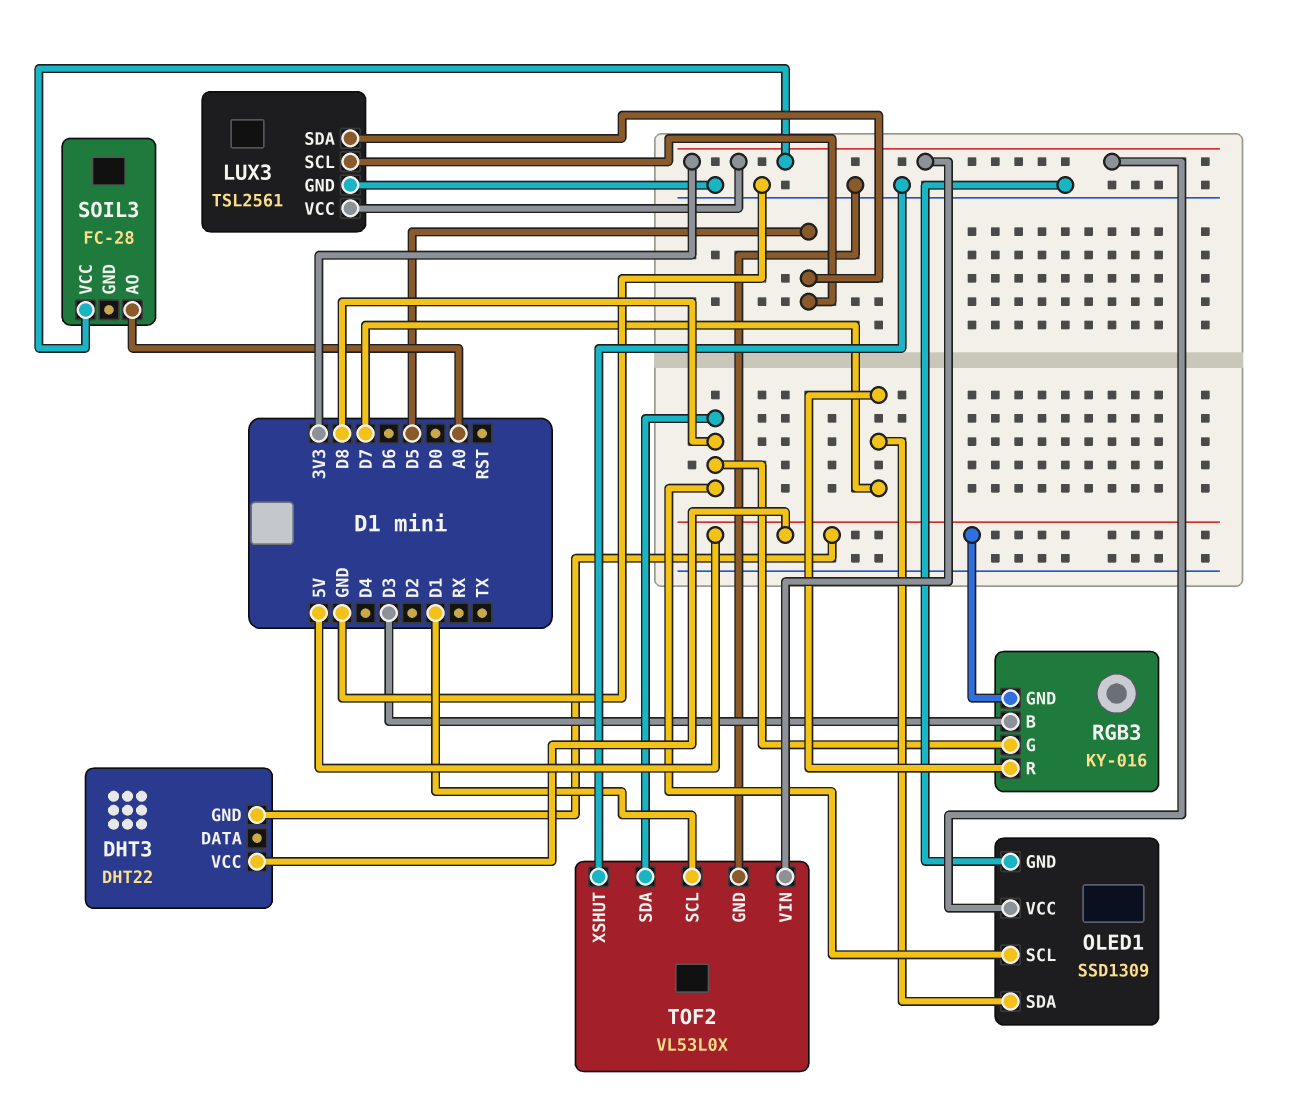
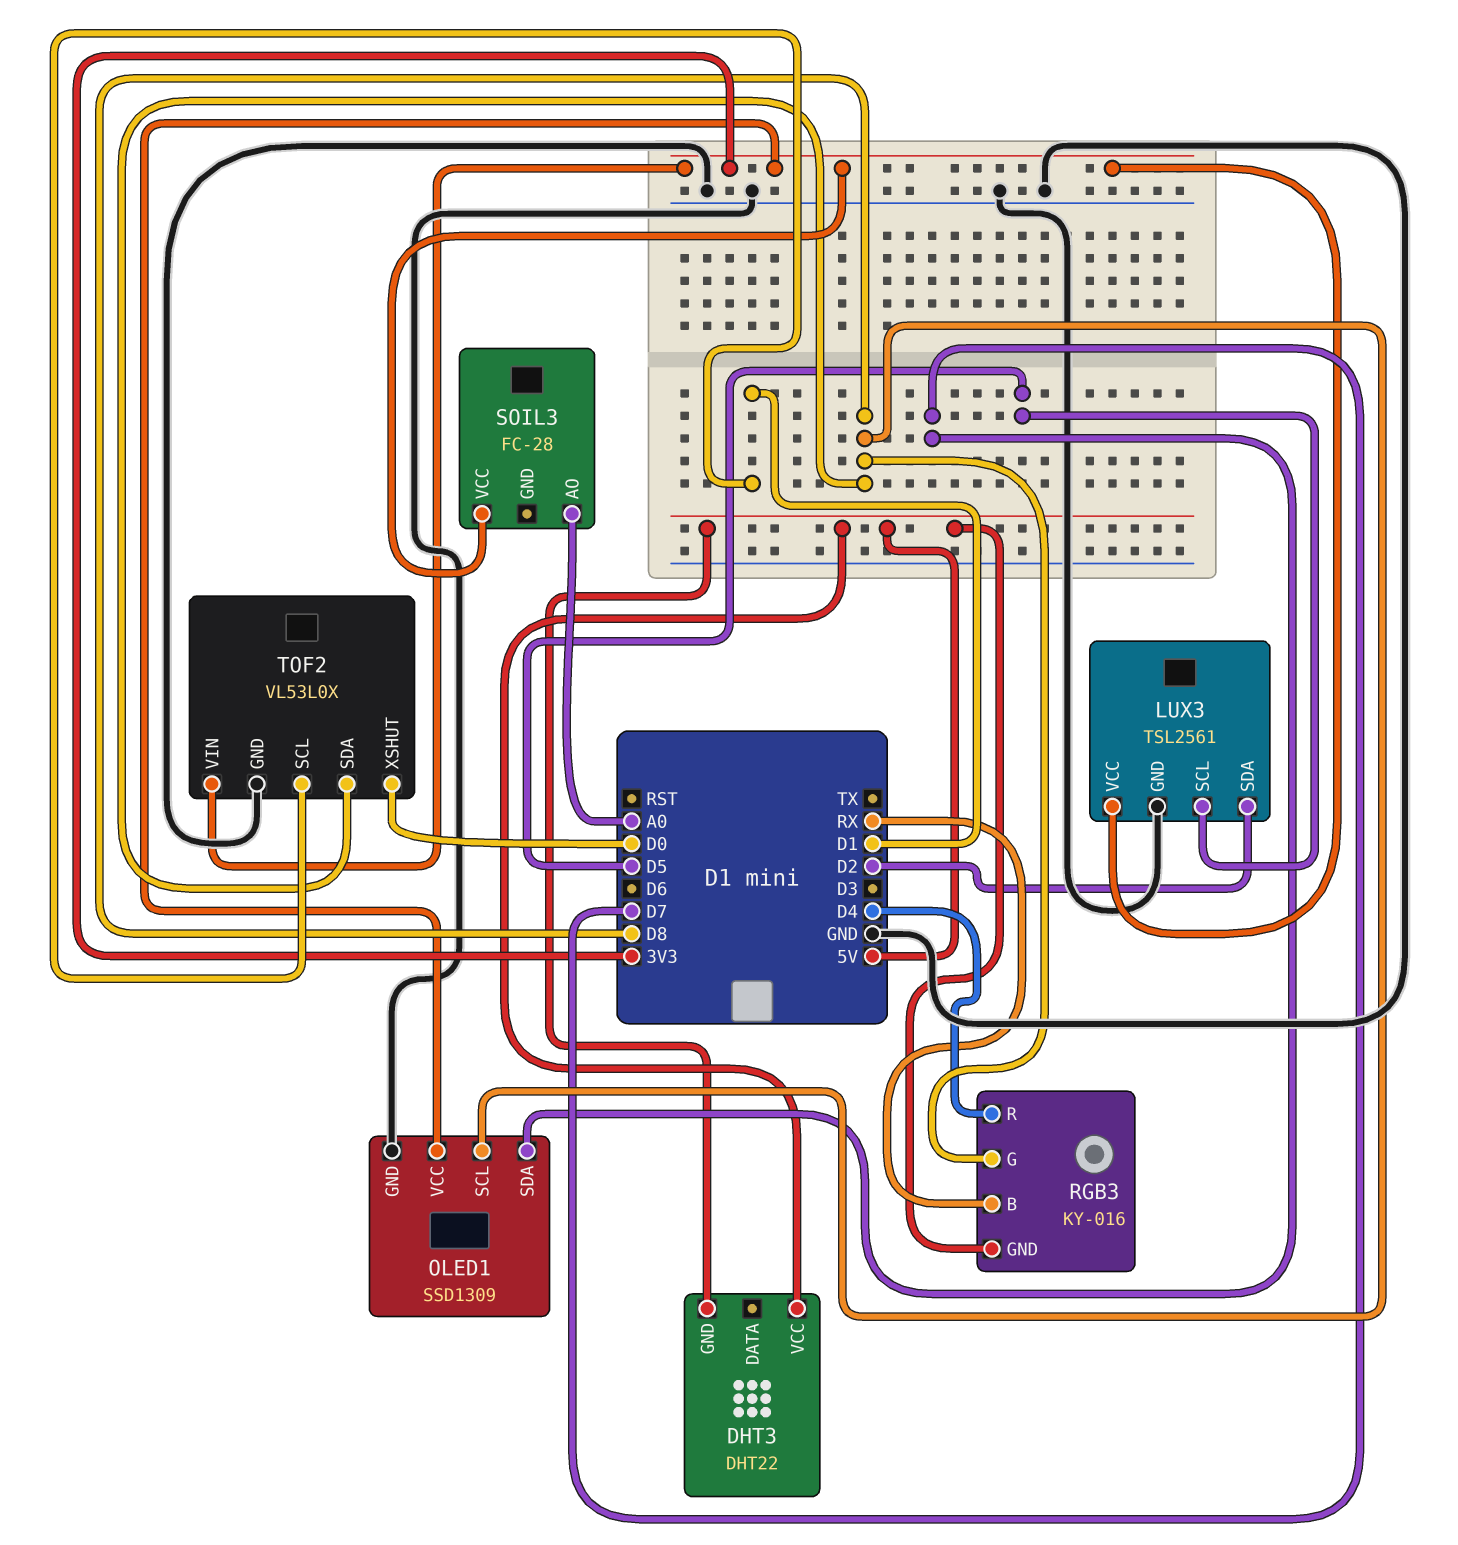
LUX3 pin SDA: D5 -> D2
RGB3 pin B: D3 -> RX
RGB3 pin R: D7 -> D4
TOF2 pin XSHUT: GND -> D0

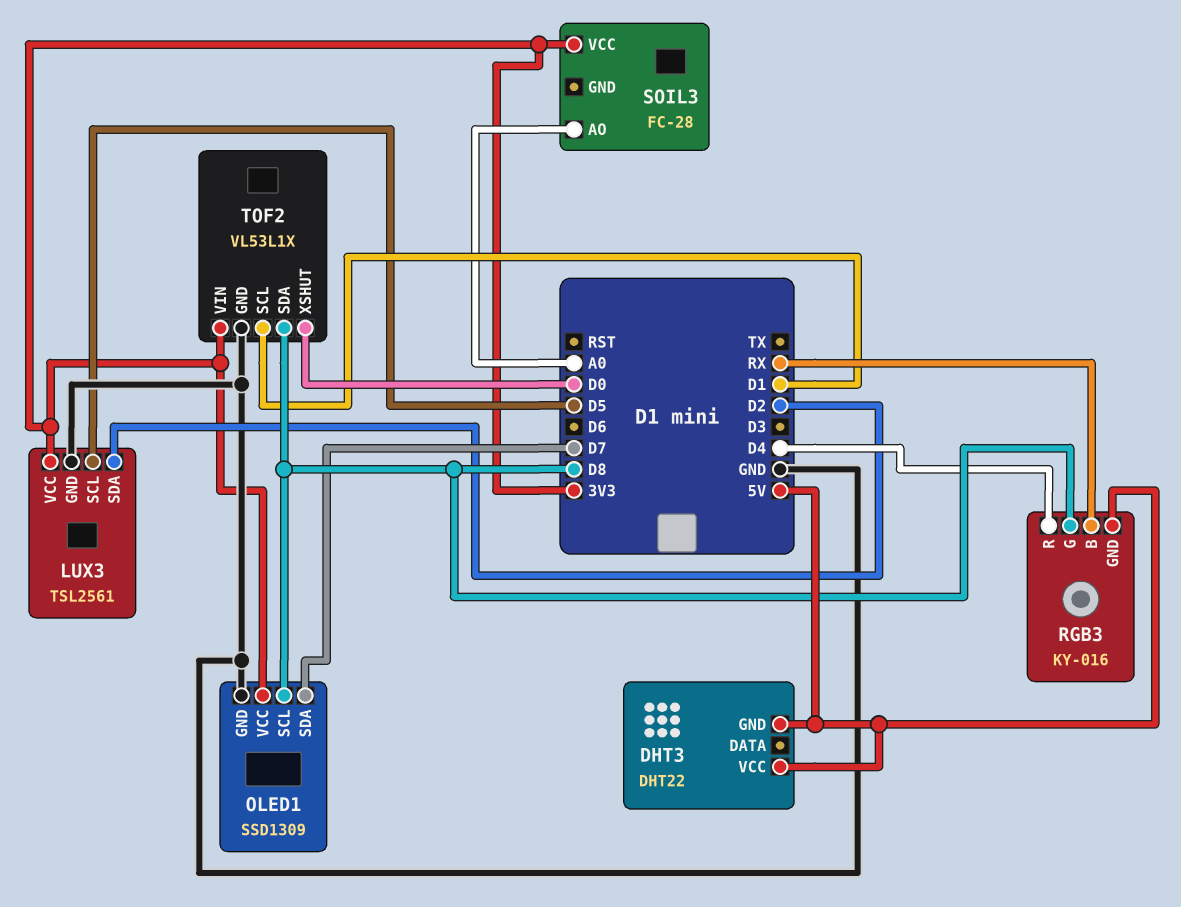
TOF2: VL53L0X -> VL53L1X

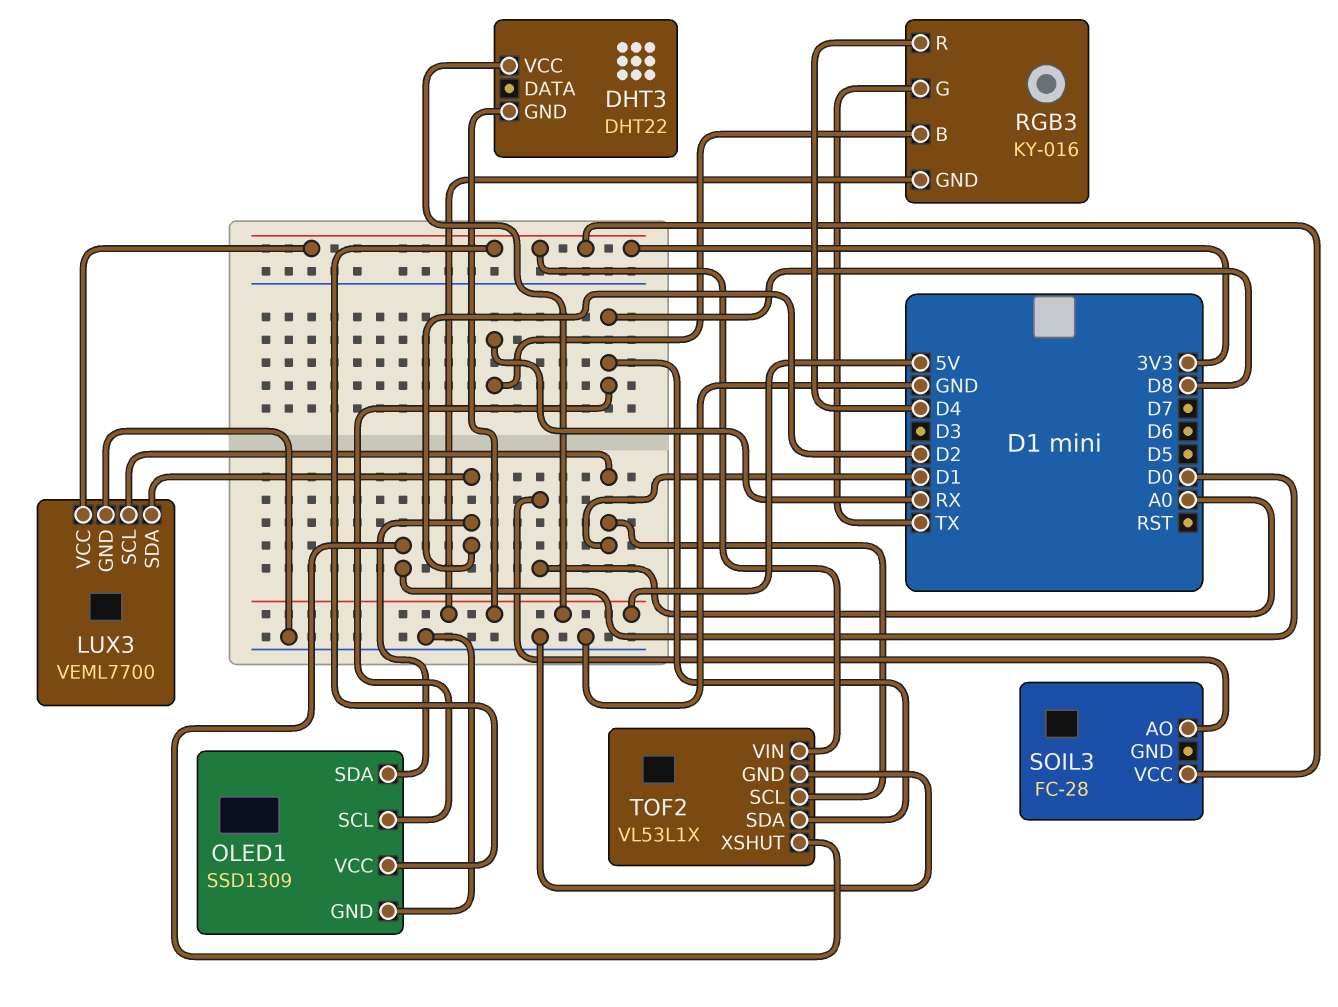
LUX3: TSL2561 -> VEML7700
LUX3 pin SCL: D5 -> D1
OLED1 pin SDA: D7 -> D2
RGB3 pin G: D8 -> TX

